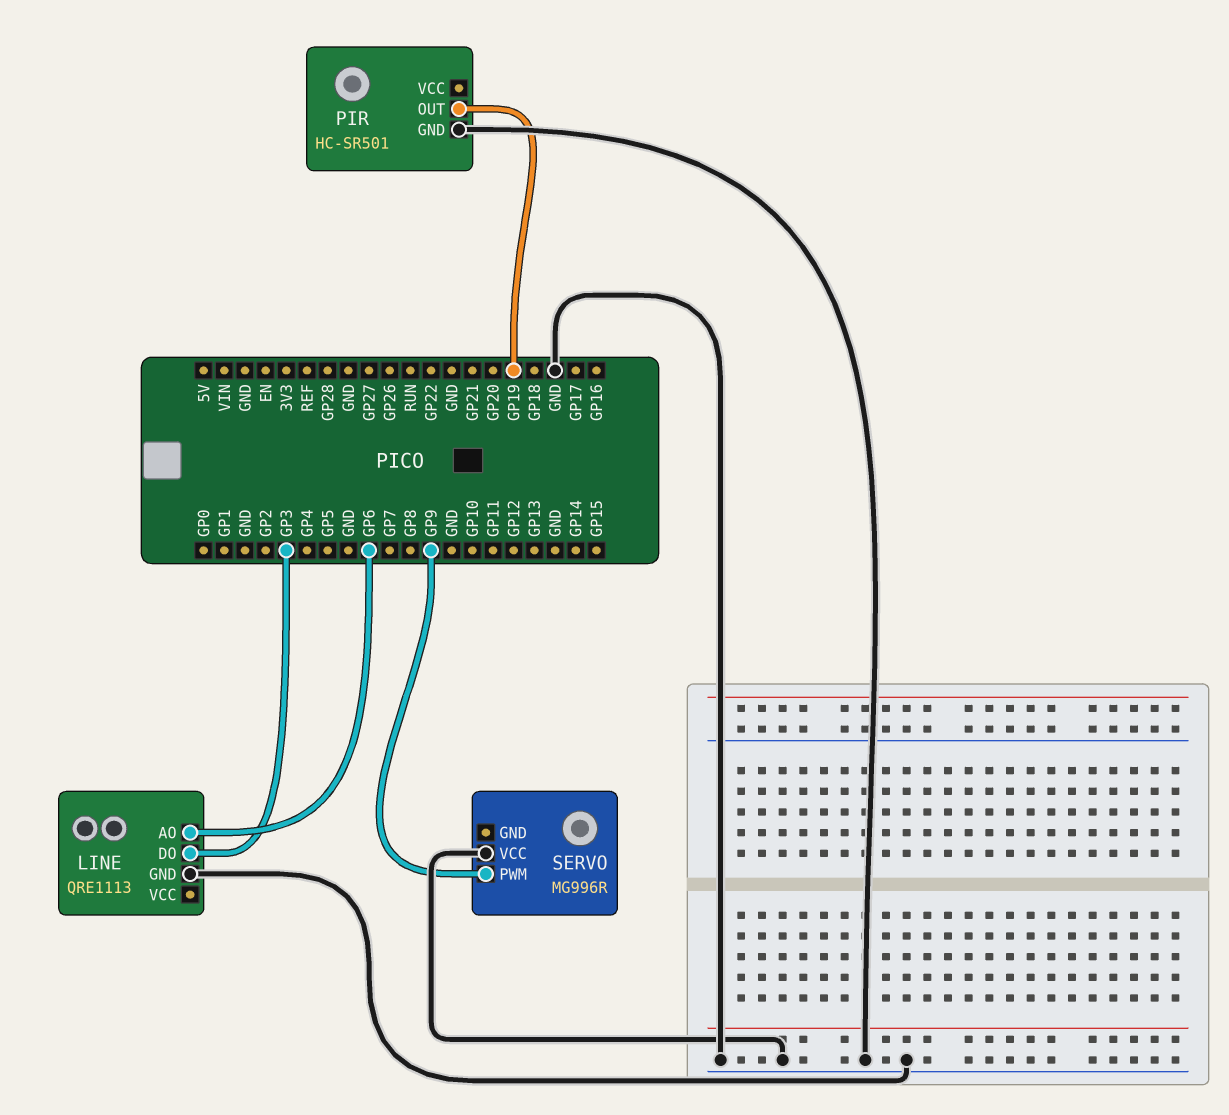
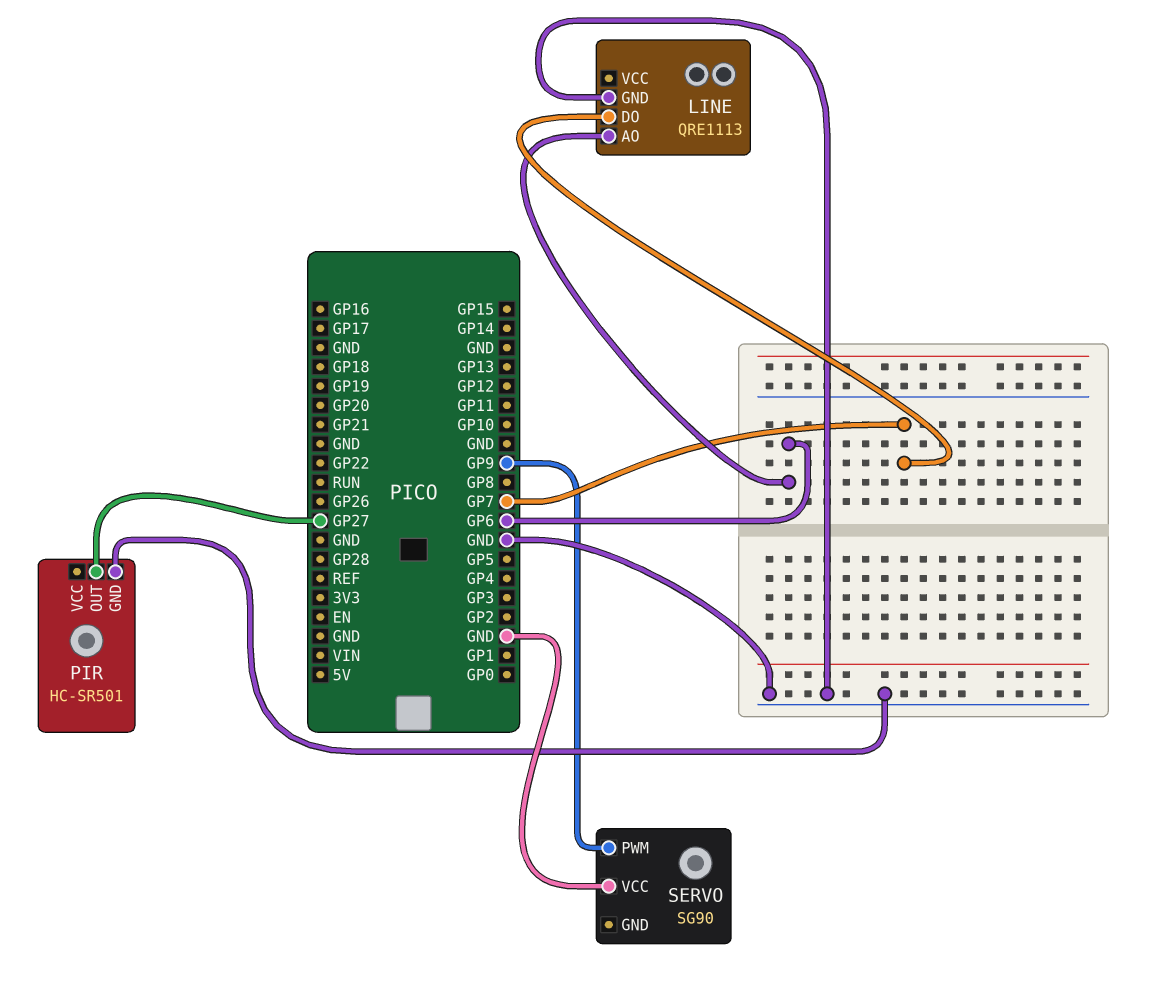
LINE pin DO: GP3 -> GP7
PIR pin OUT: GP19 -> GP27
SERVO: MG996R -> SG90

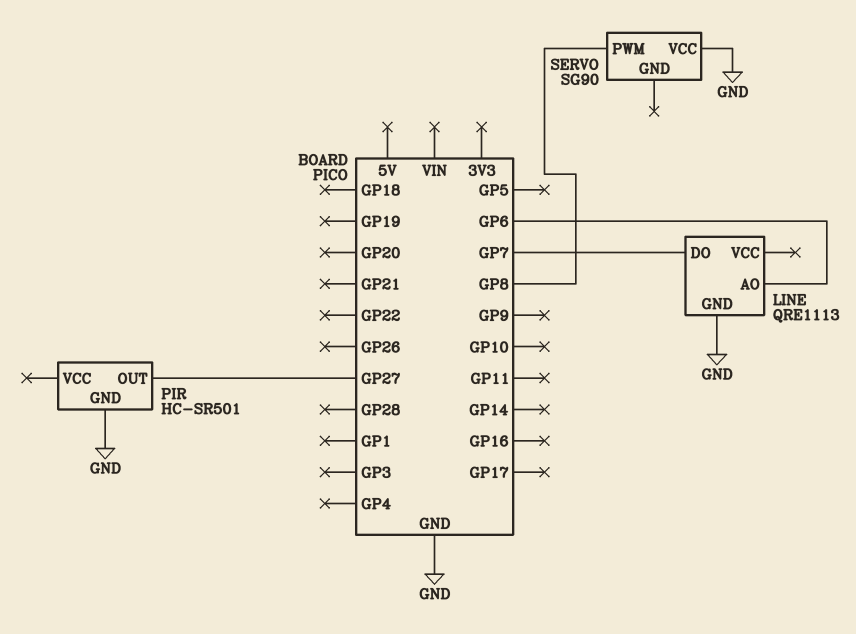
SERVO pin PWM: GP9 -> GP8

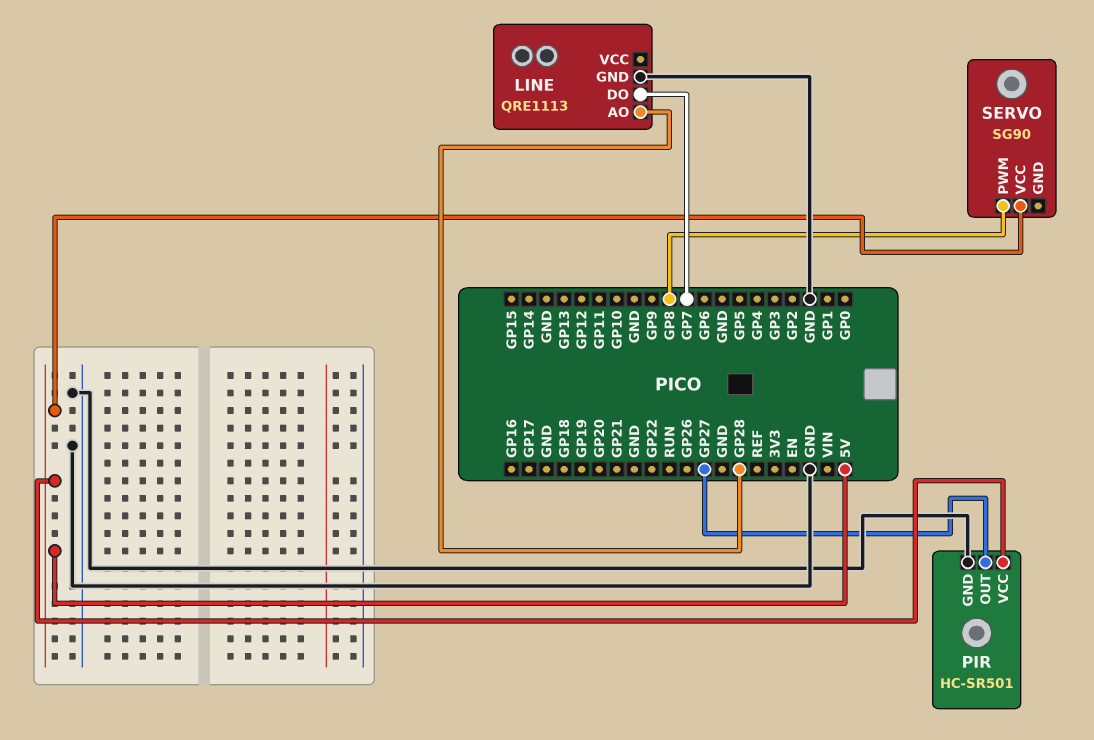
LINE pin AO: GP6 -> GP28
PIR pin VCC: none -> 5V
SERVO pin VCC: GND -> 5V

